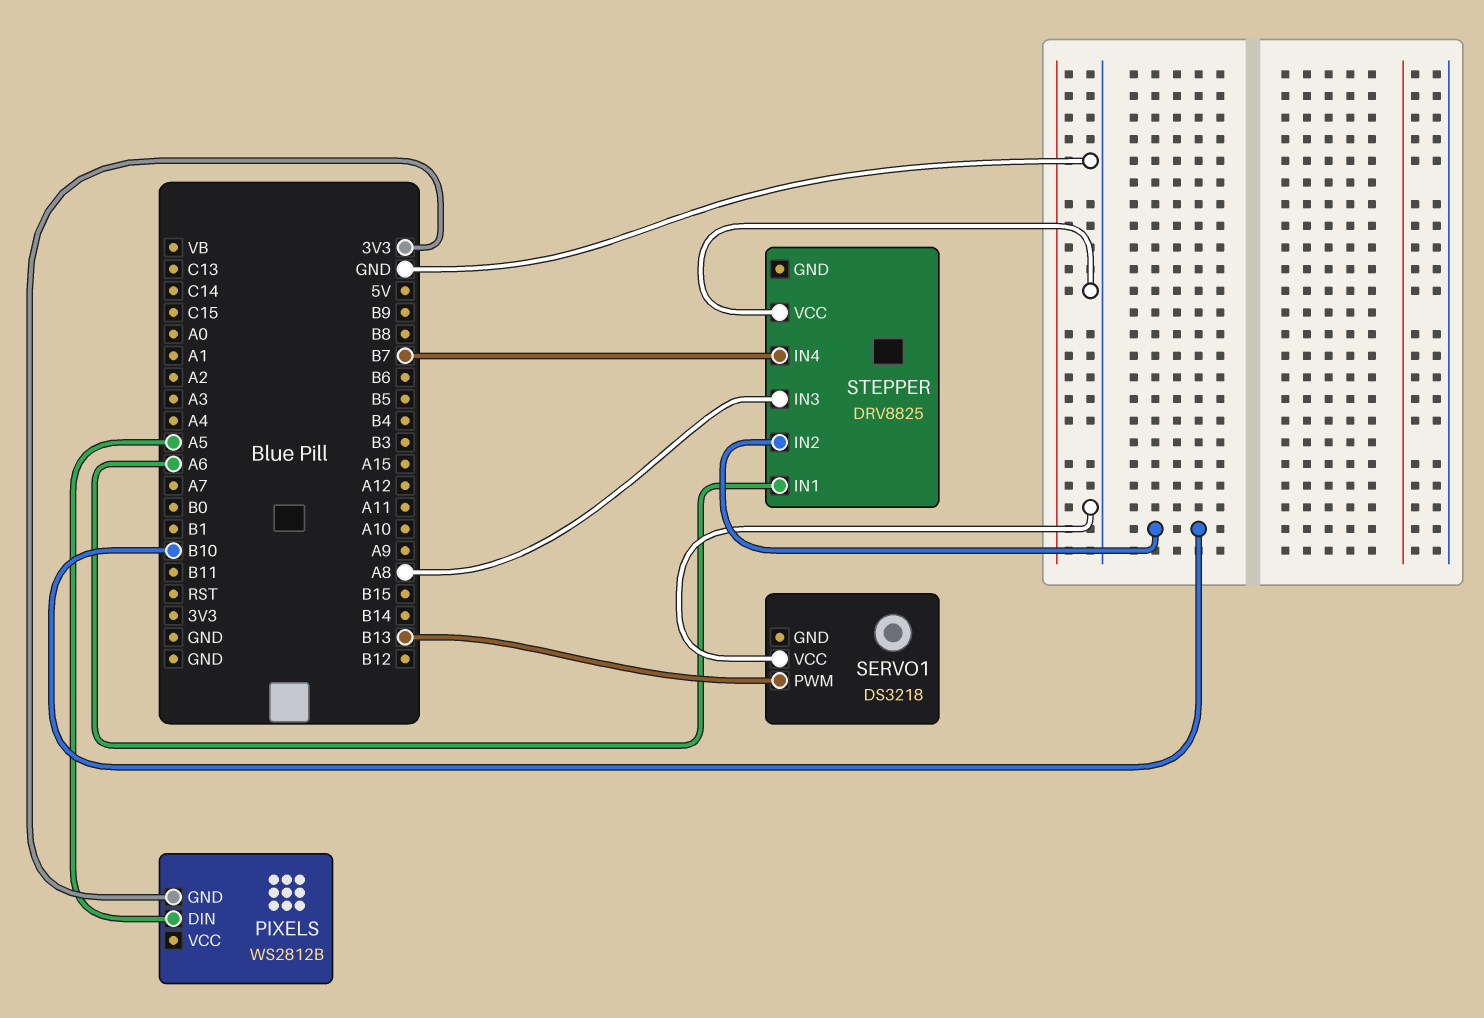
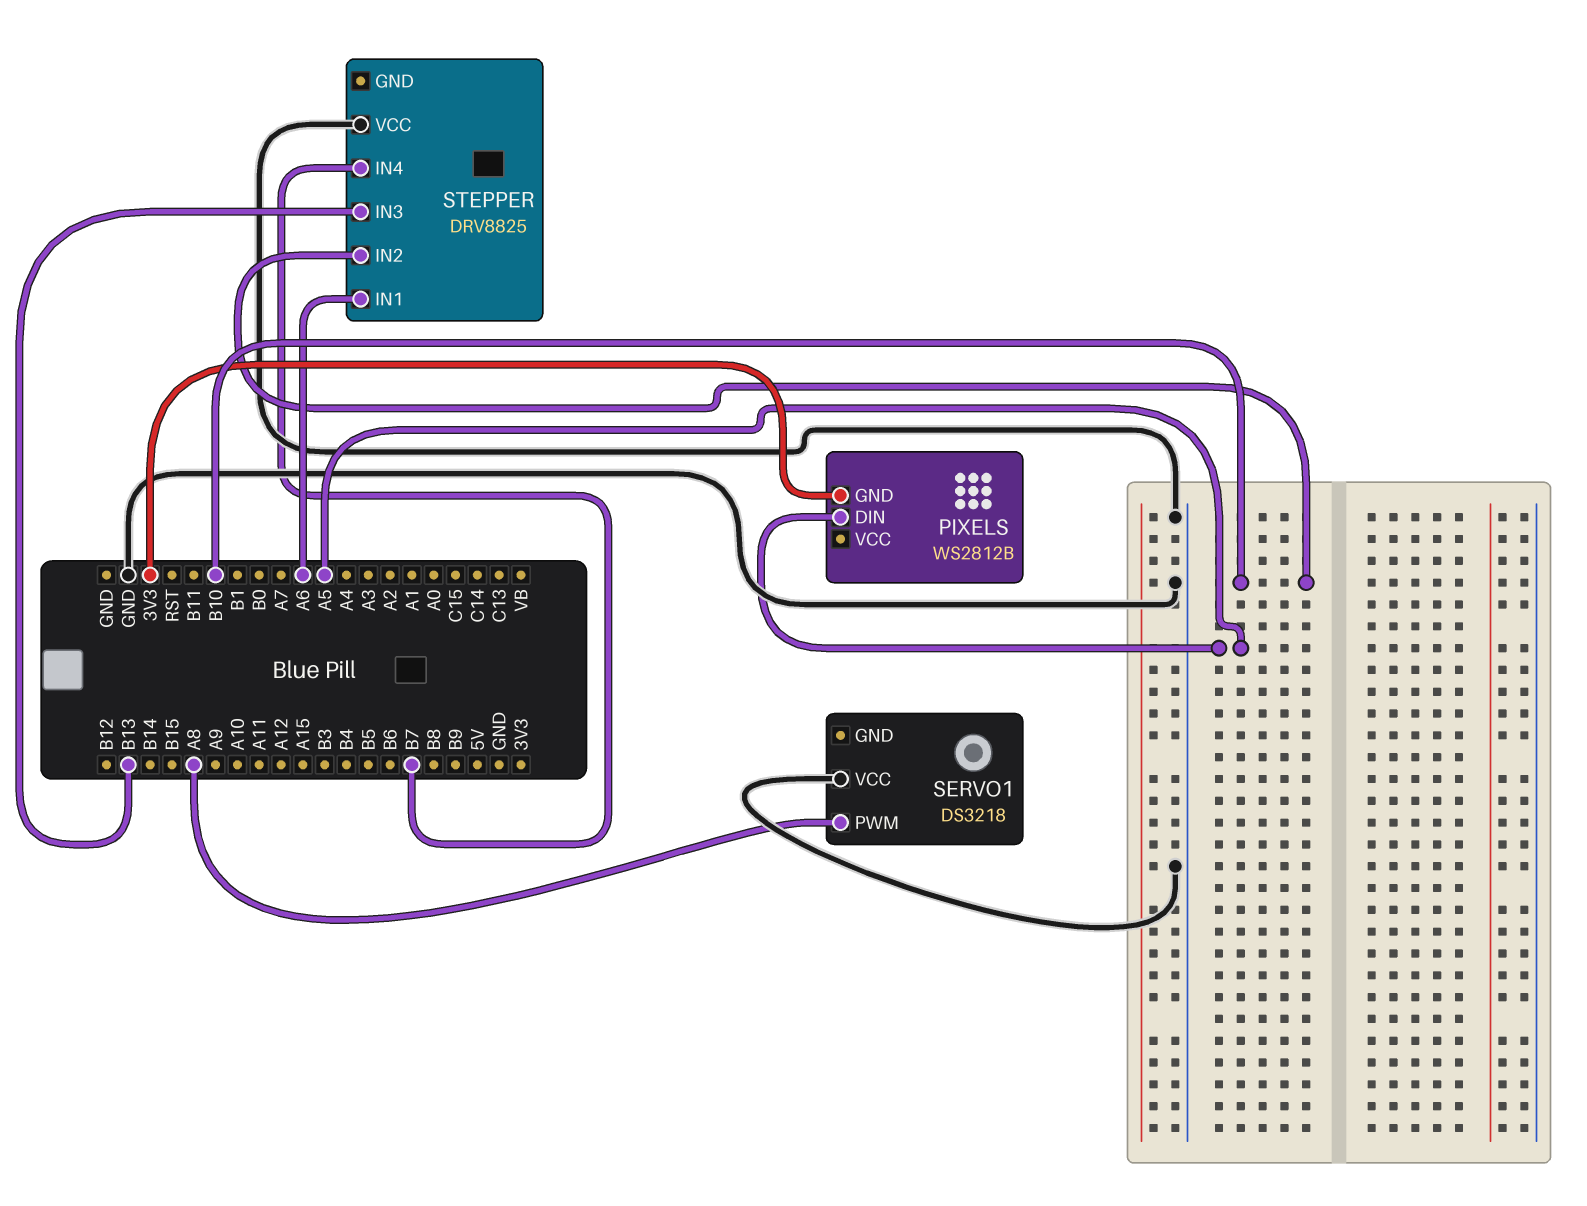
SERVO1 pin PWM: B13 -> A8
STEPPER pin IN3: A8 -> B13

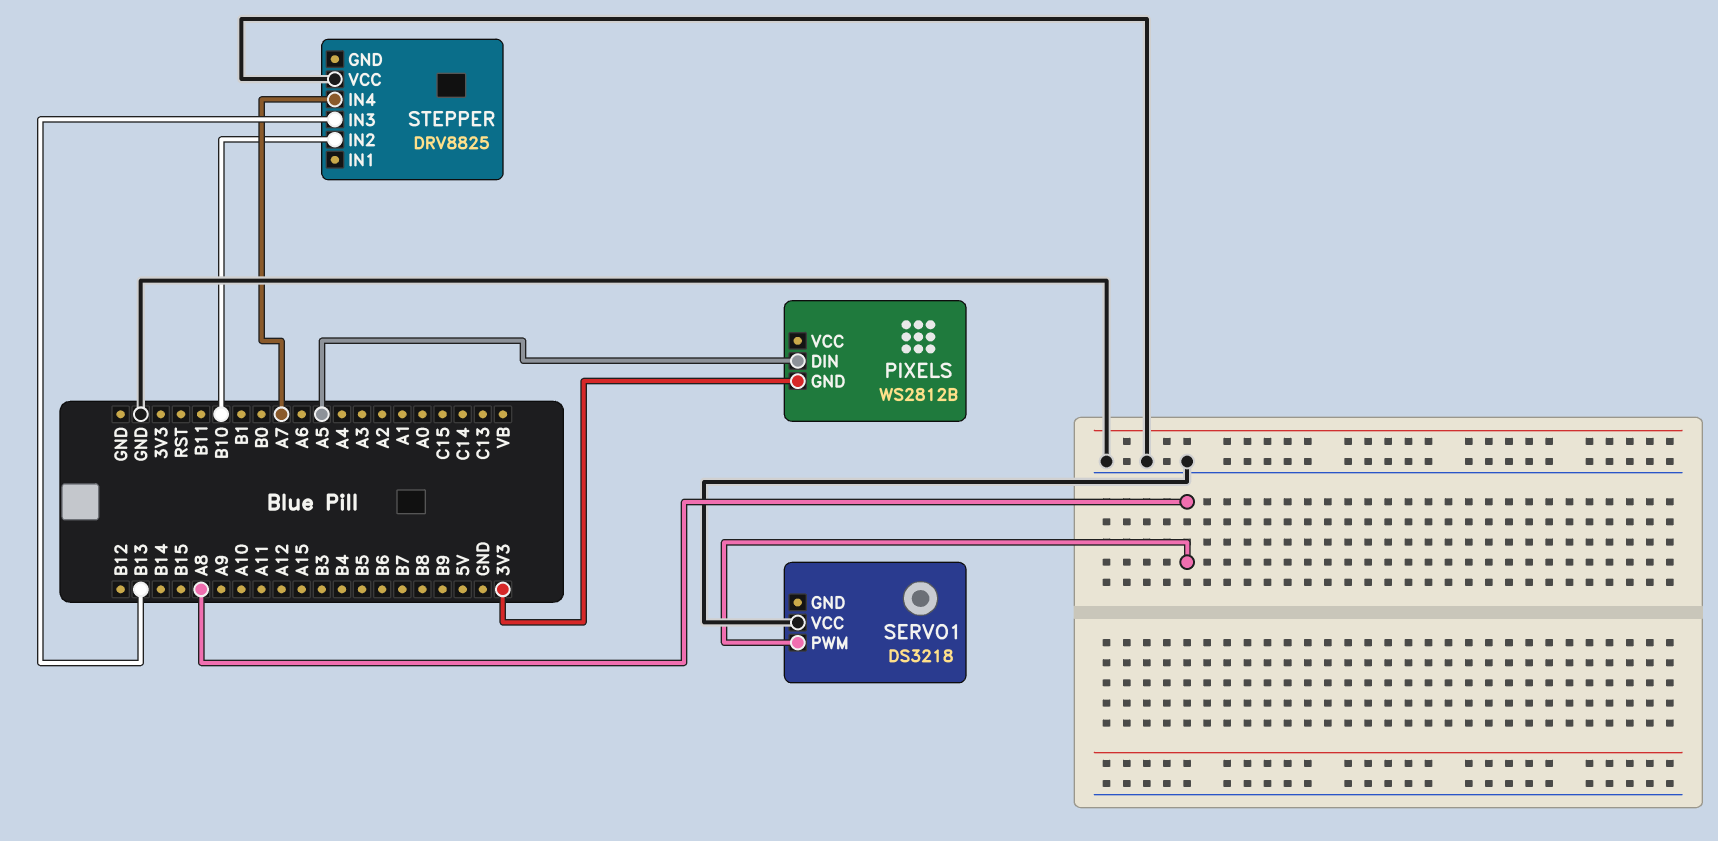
STEPPER pin IN1: A6 -> none
STEPPER pin IN4: B7 -> A7

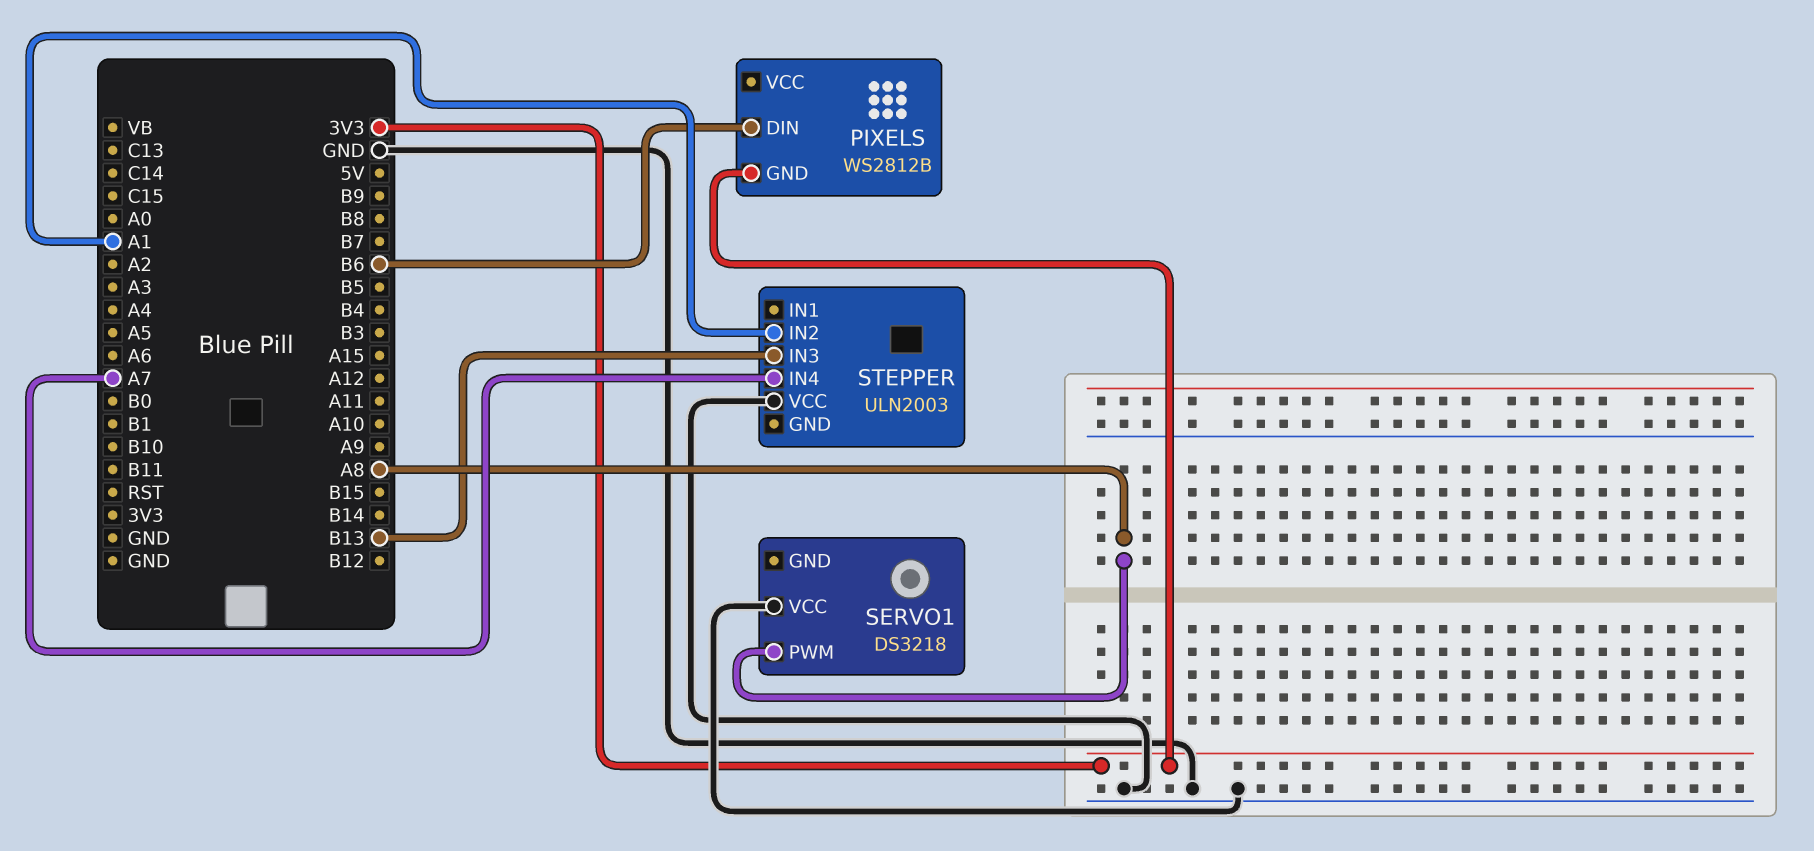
PIXELS pin DIN: A5 -> B6
STEPPER: DRV8825 -> ULN2003
STEPPER pin IN2: B10 -> A1

